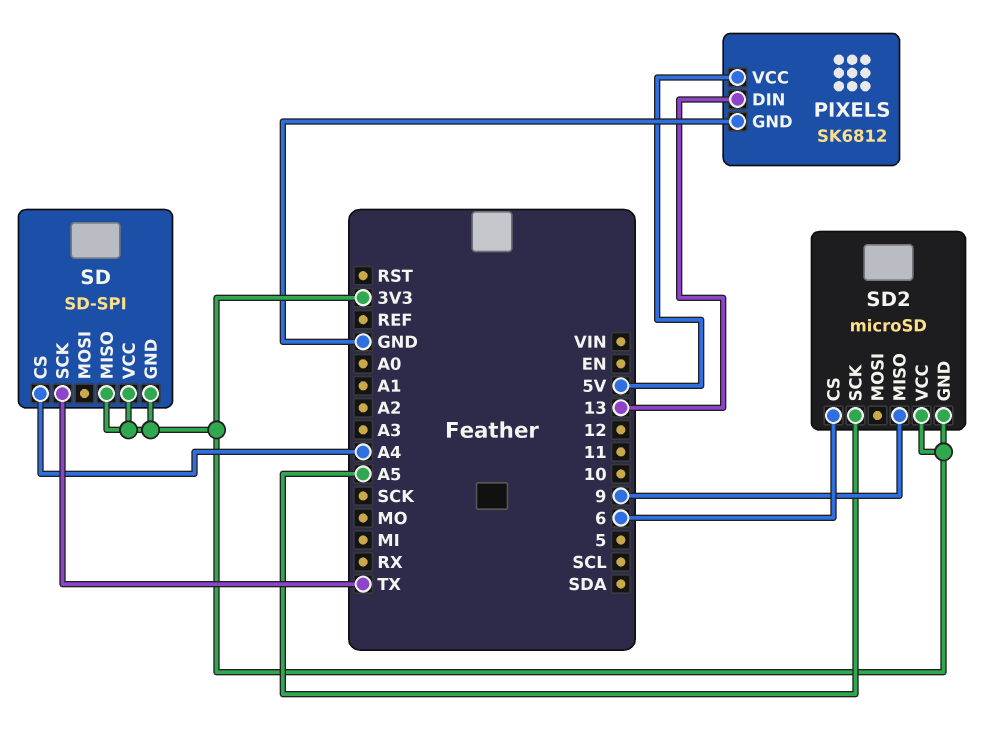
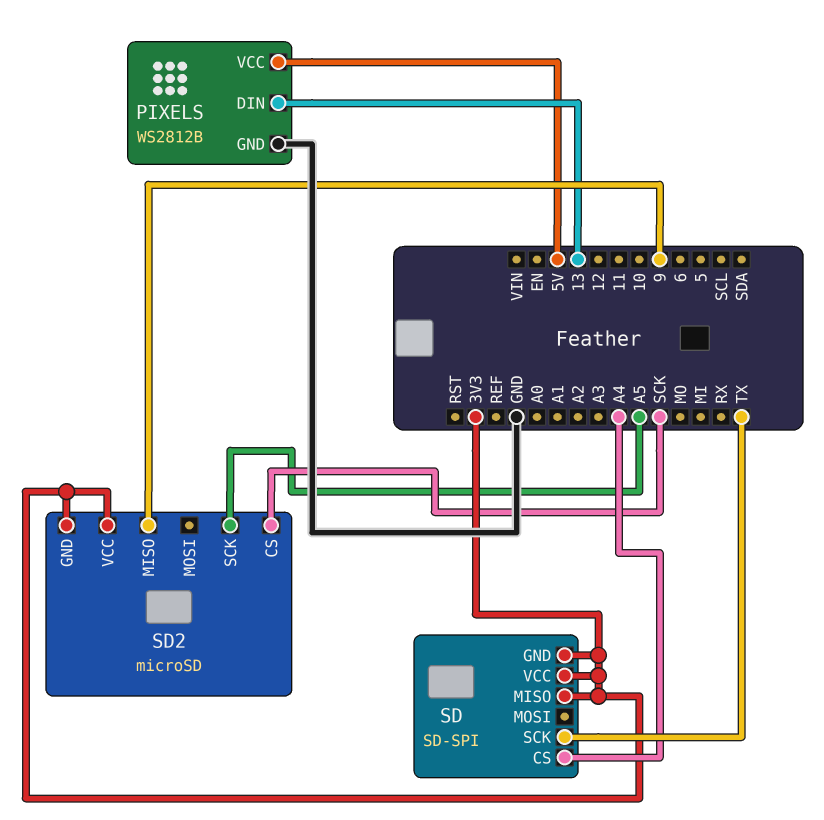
PIXELS: SK6812 -> WS2812B
SD2 pin CS: 6 -> SCK

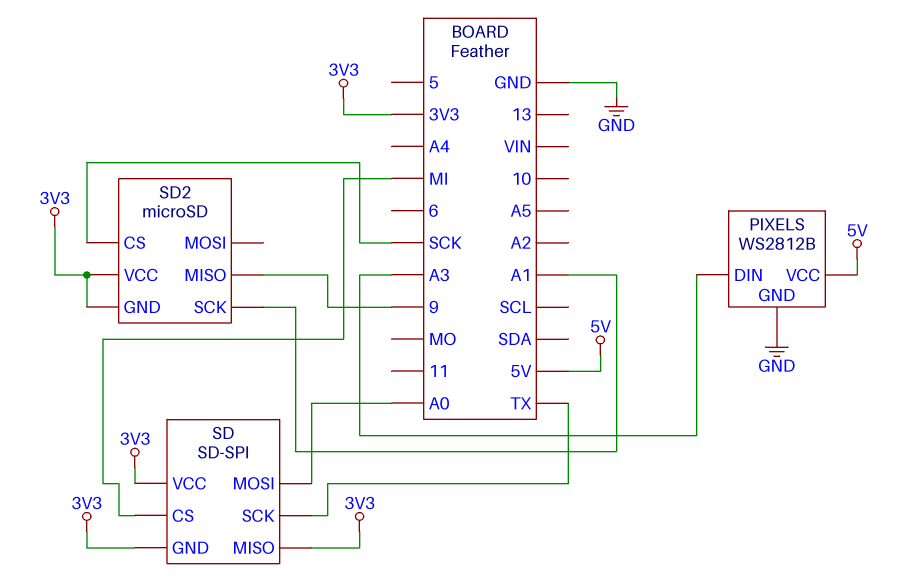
PIXELS pin DIN: 13 -> A3
SD pin CS: A4 -> MI
SD pin MOSI: none -> A0
SD2 pin SCK: A5 -> A1

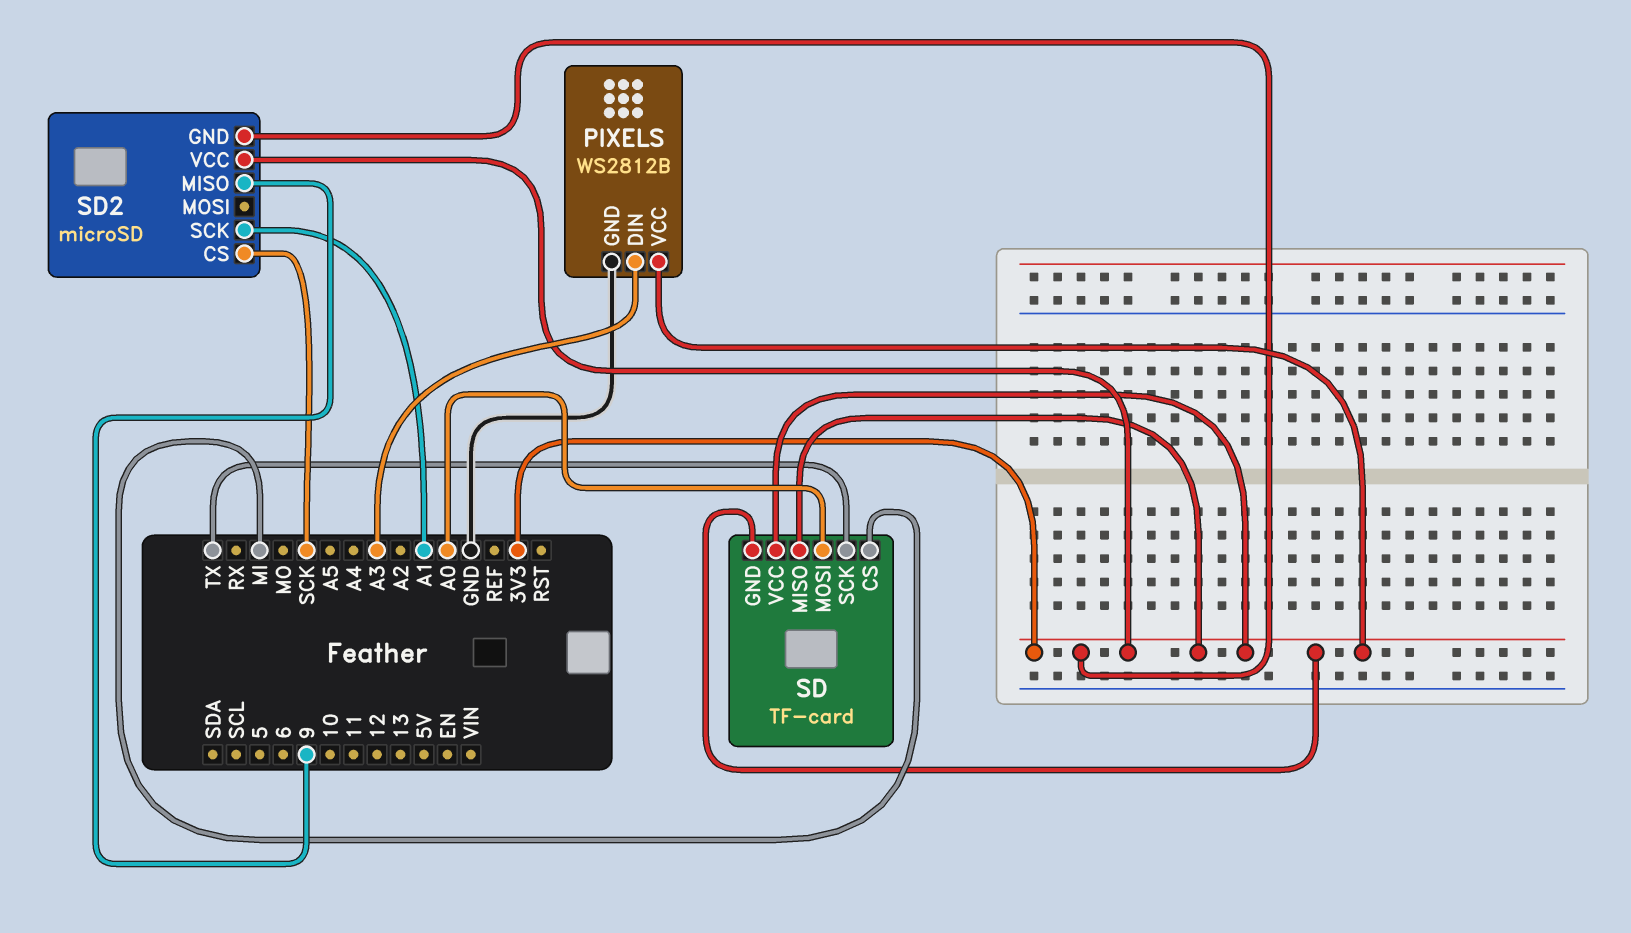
PIXELS pin VCC: 5V -> 3V3
SD: SD-SPI -> TF-card

